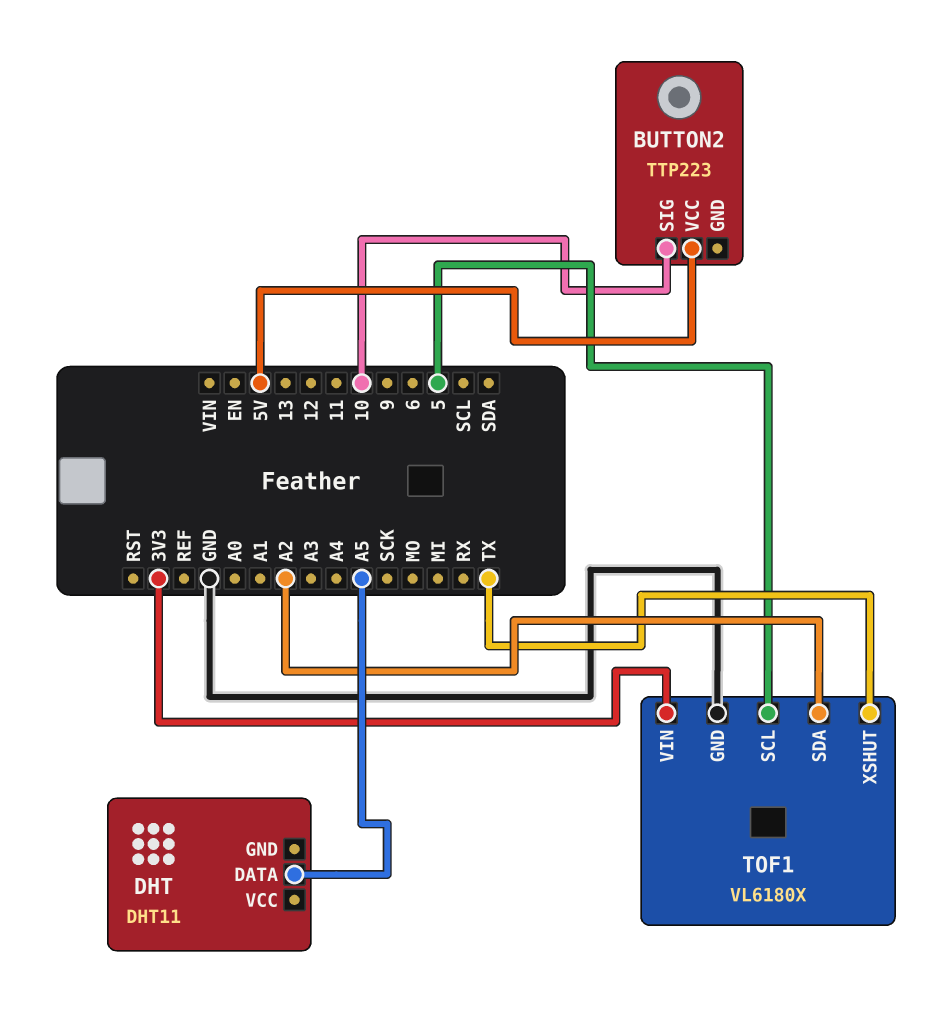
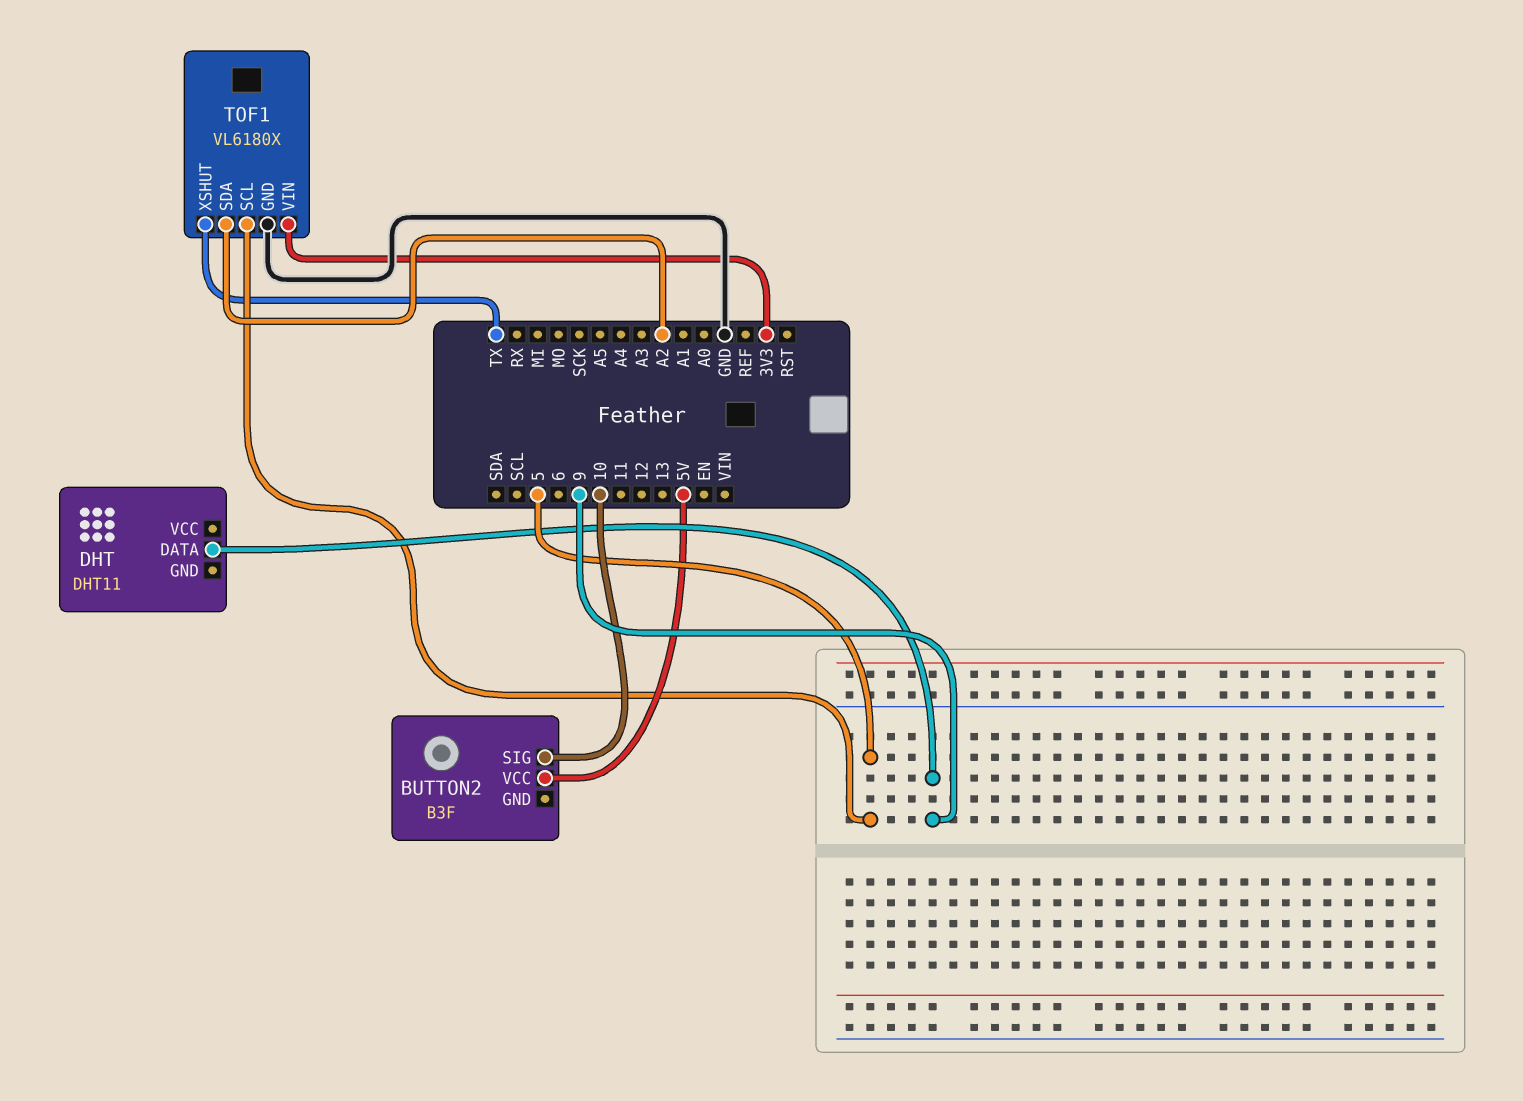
BUTTON2: TTP223 -> B3F
DHT pin DATA: A5 -> 9

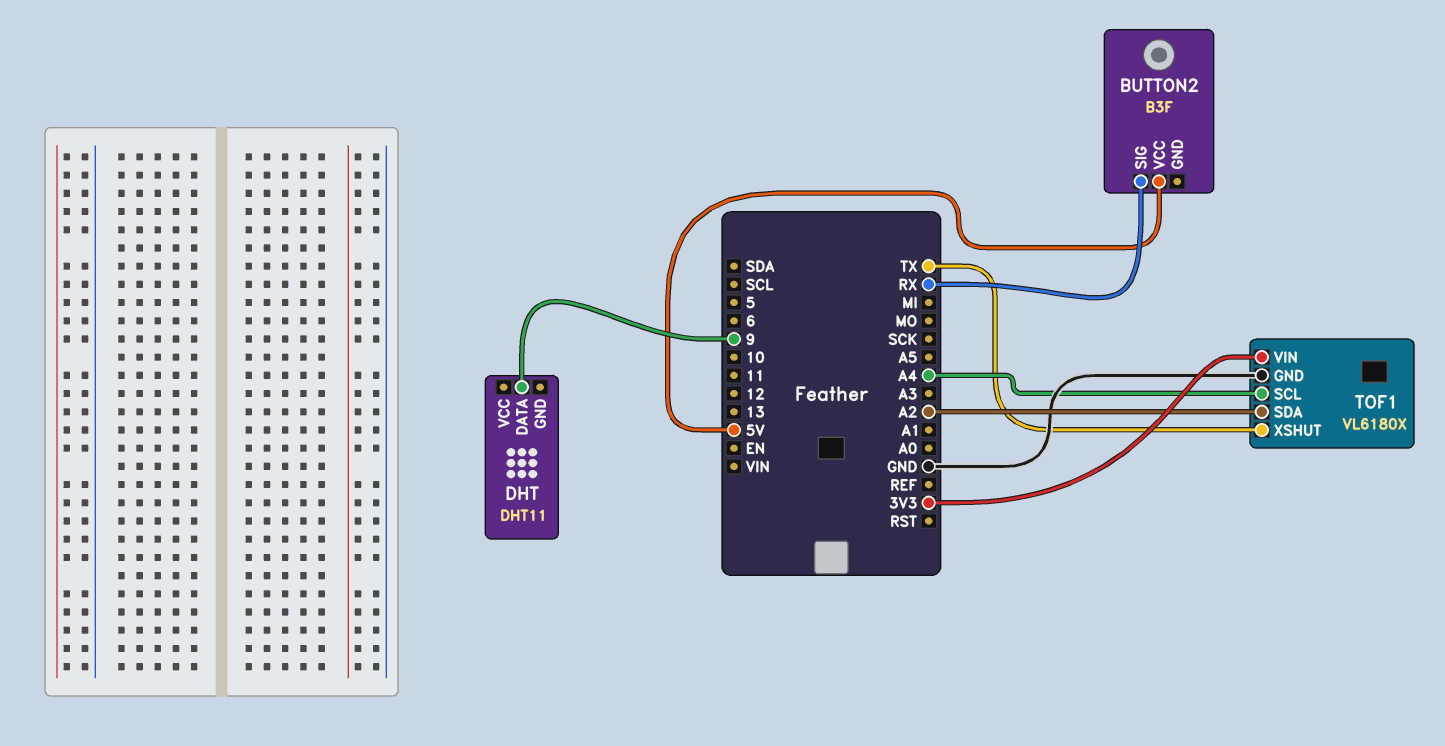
BUTTON2 pin SIG: 10 -> RX
TOF1 pin SCL: 5 -> A4

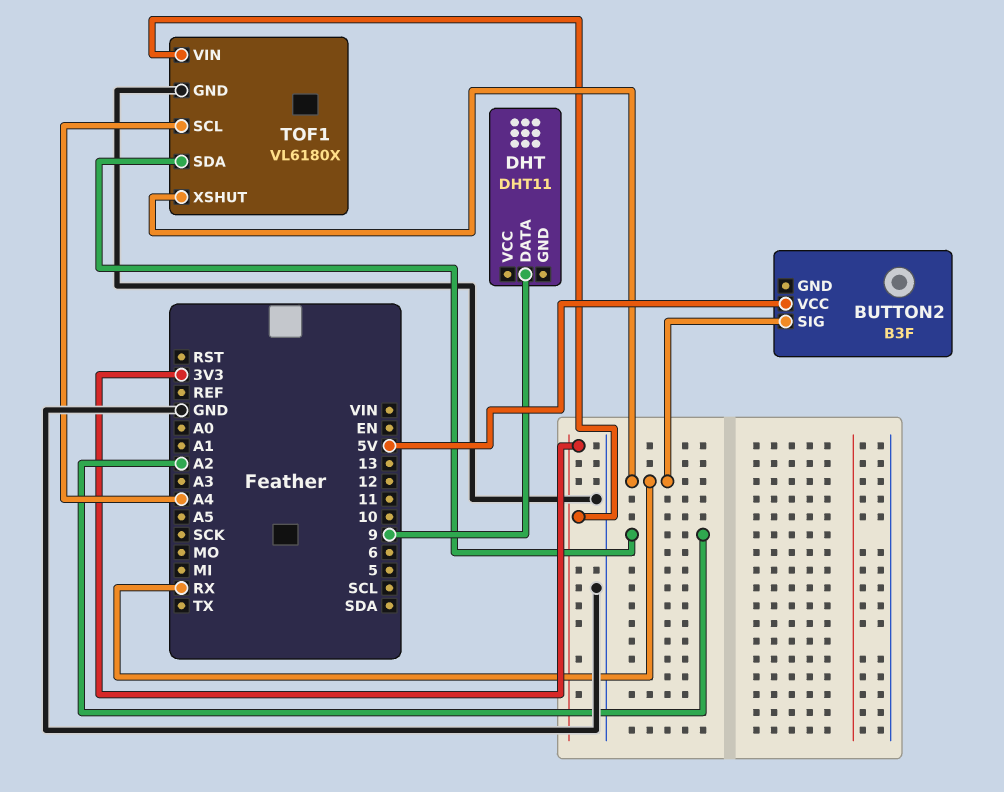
TOF1 pin XSHUT: TX -> RX

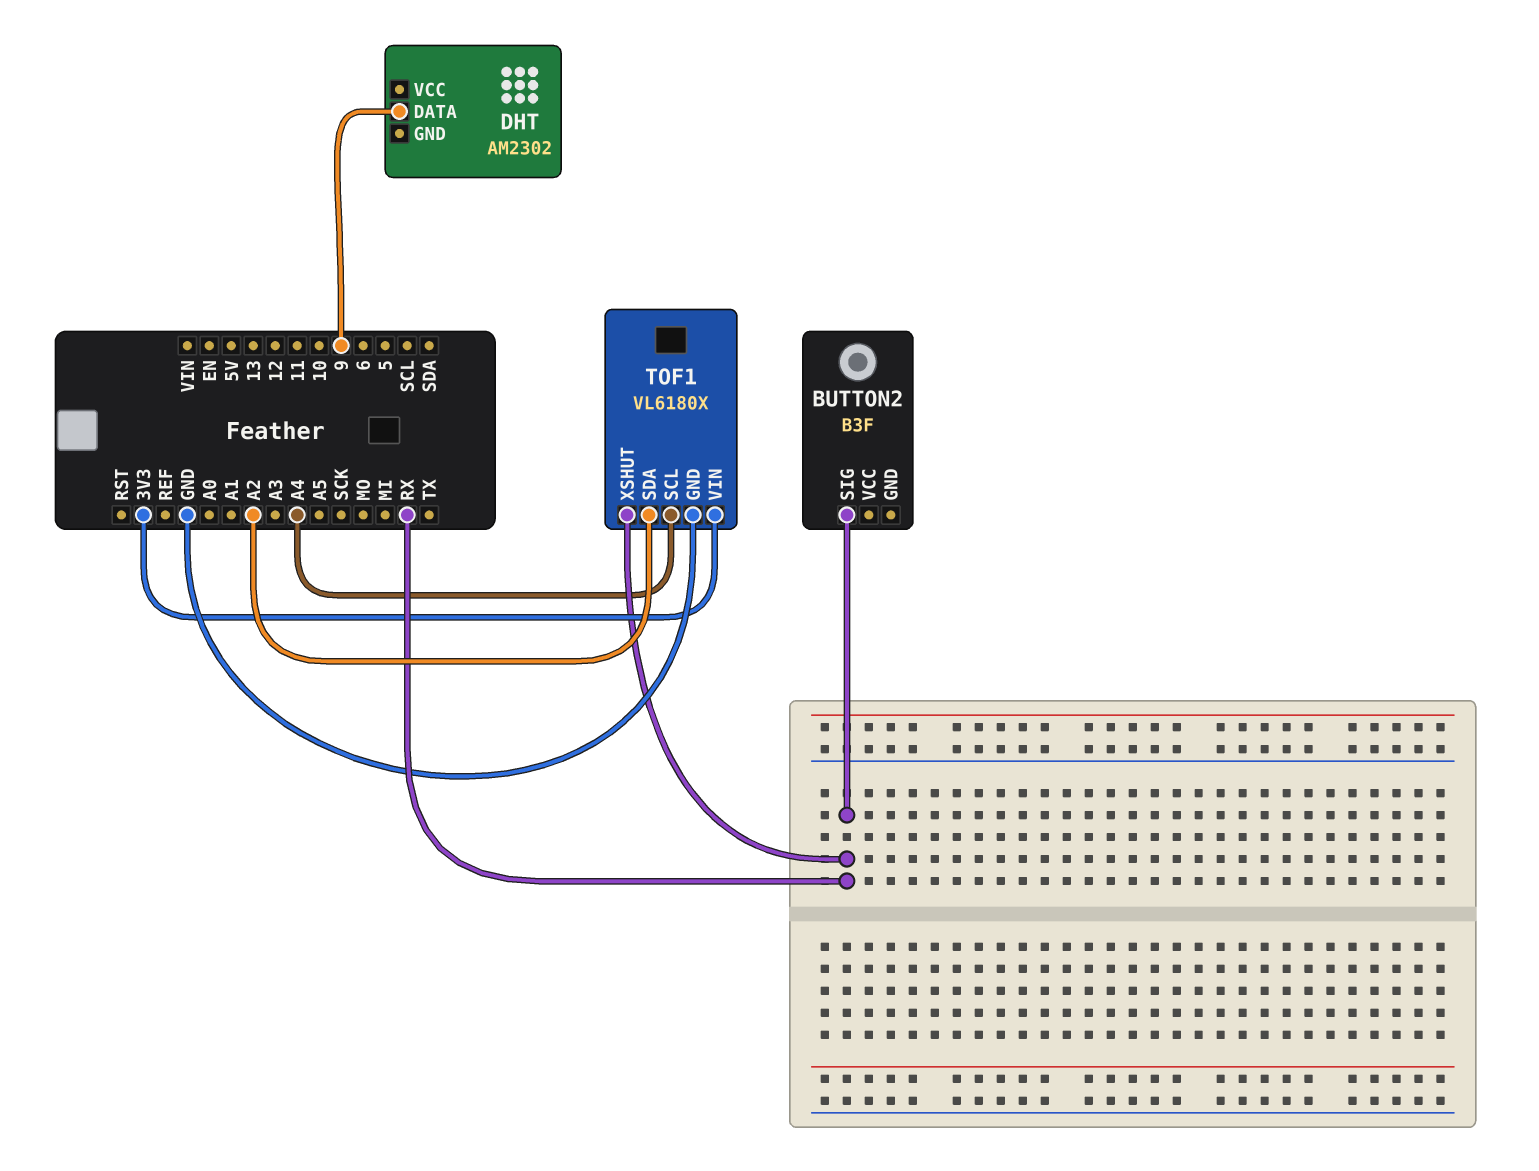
BUTTON2 pin VCC: 5V -> none
DHT: DHT11 -> AM2302

